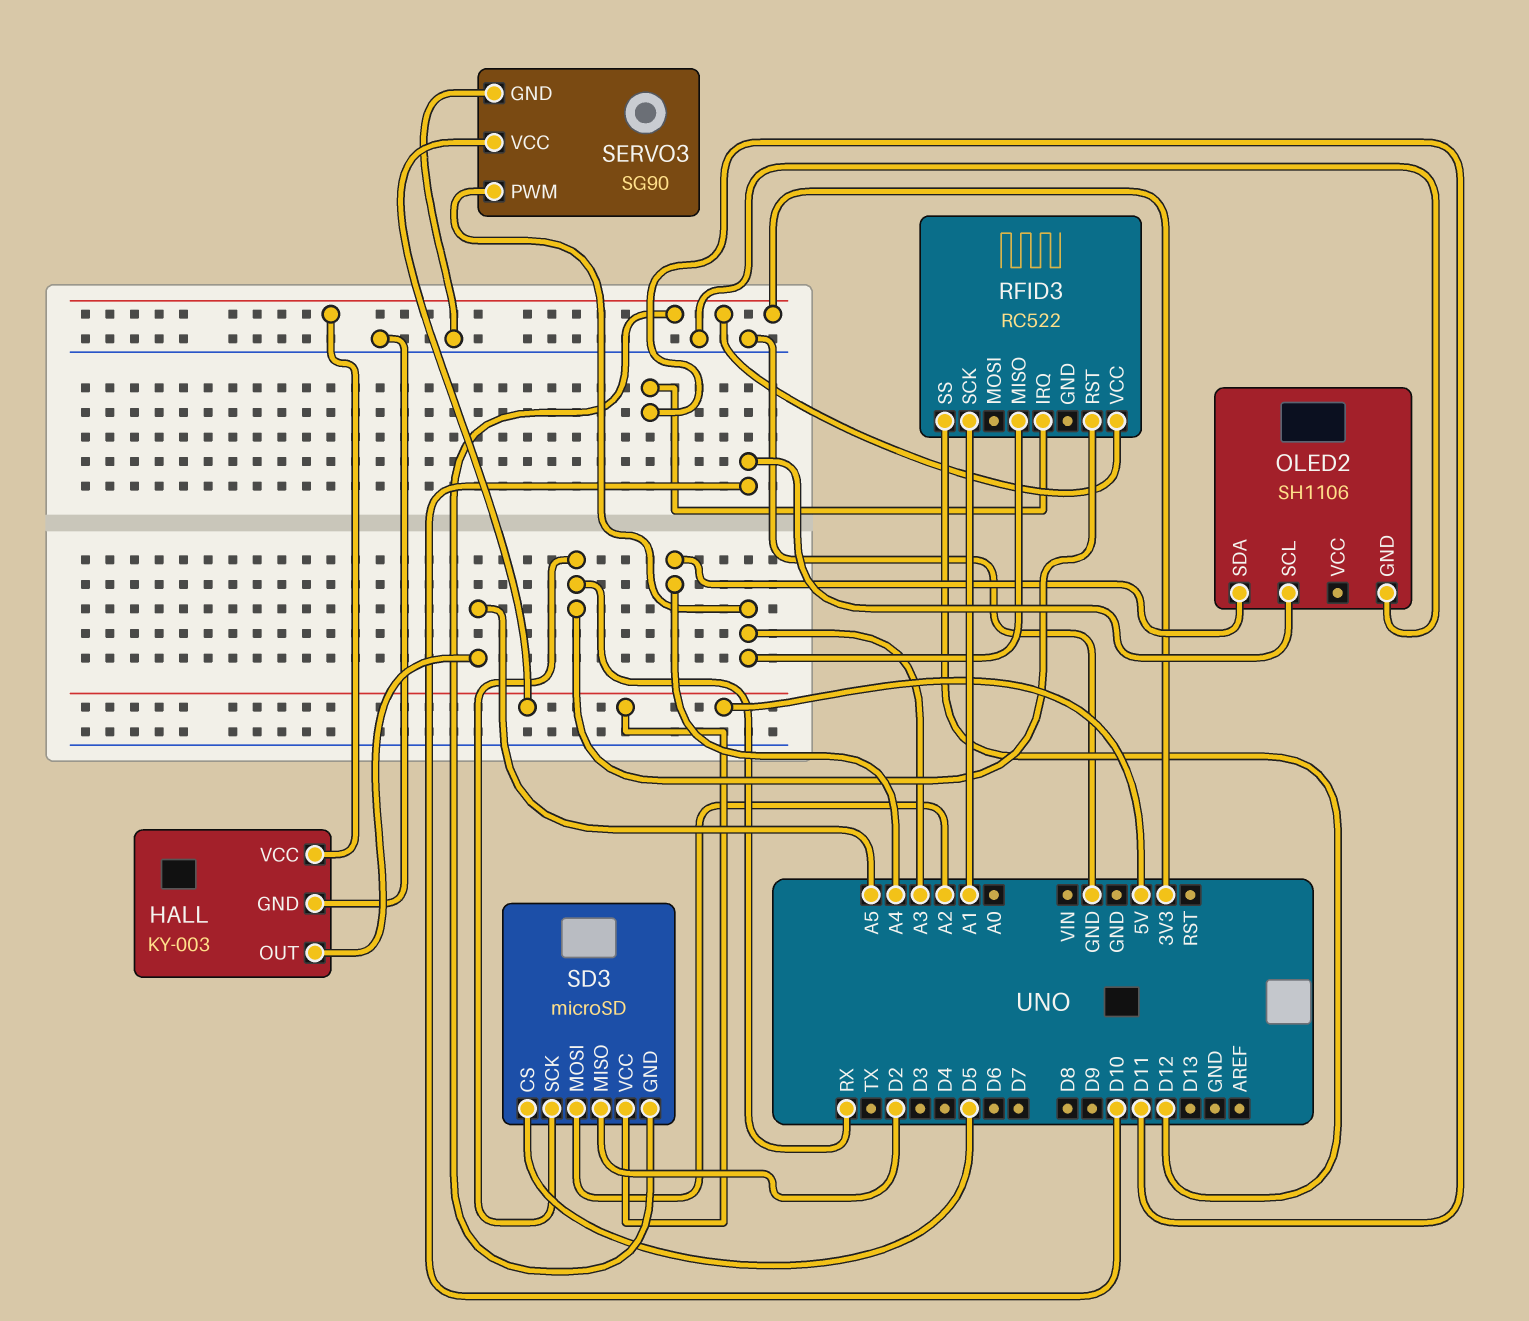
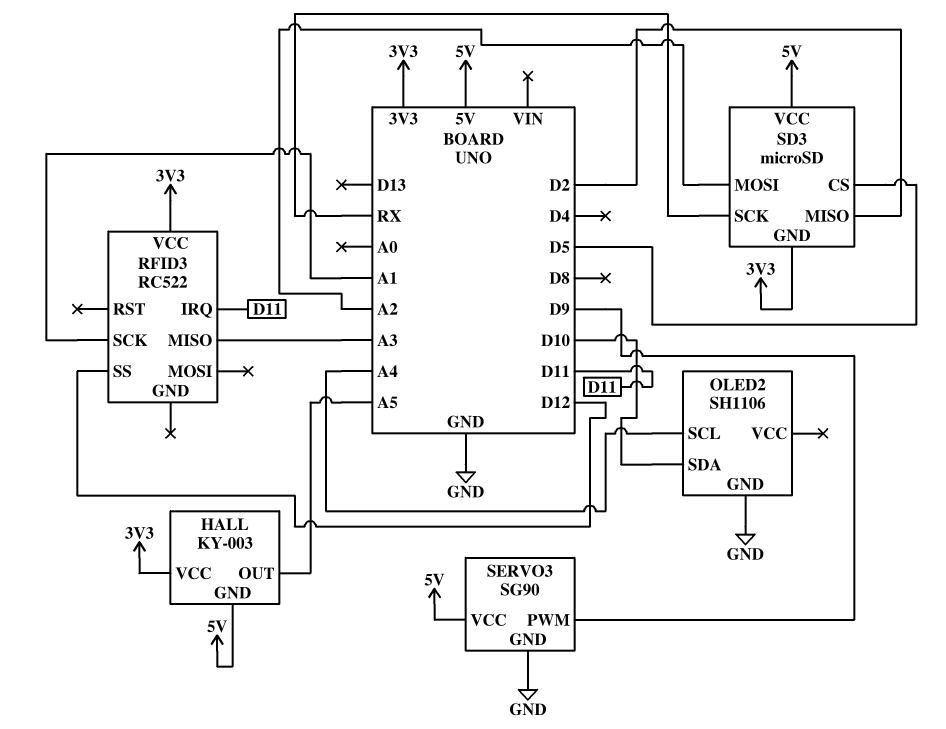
HALL pin GND: GND -> 5V
OLED2 pin SCL: D10 -> A4
OLED2 pin SDA: A4 -> D10
RFID3 pin RST: RX -> none
SERVO3 pin PWM: A3 -> D9

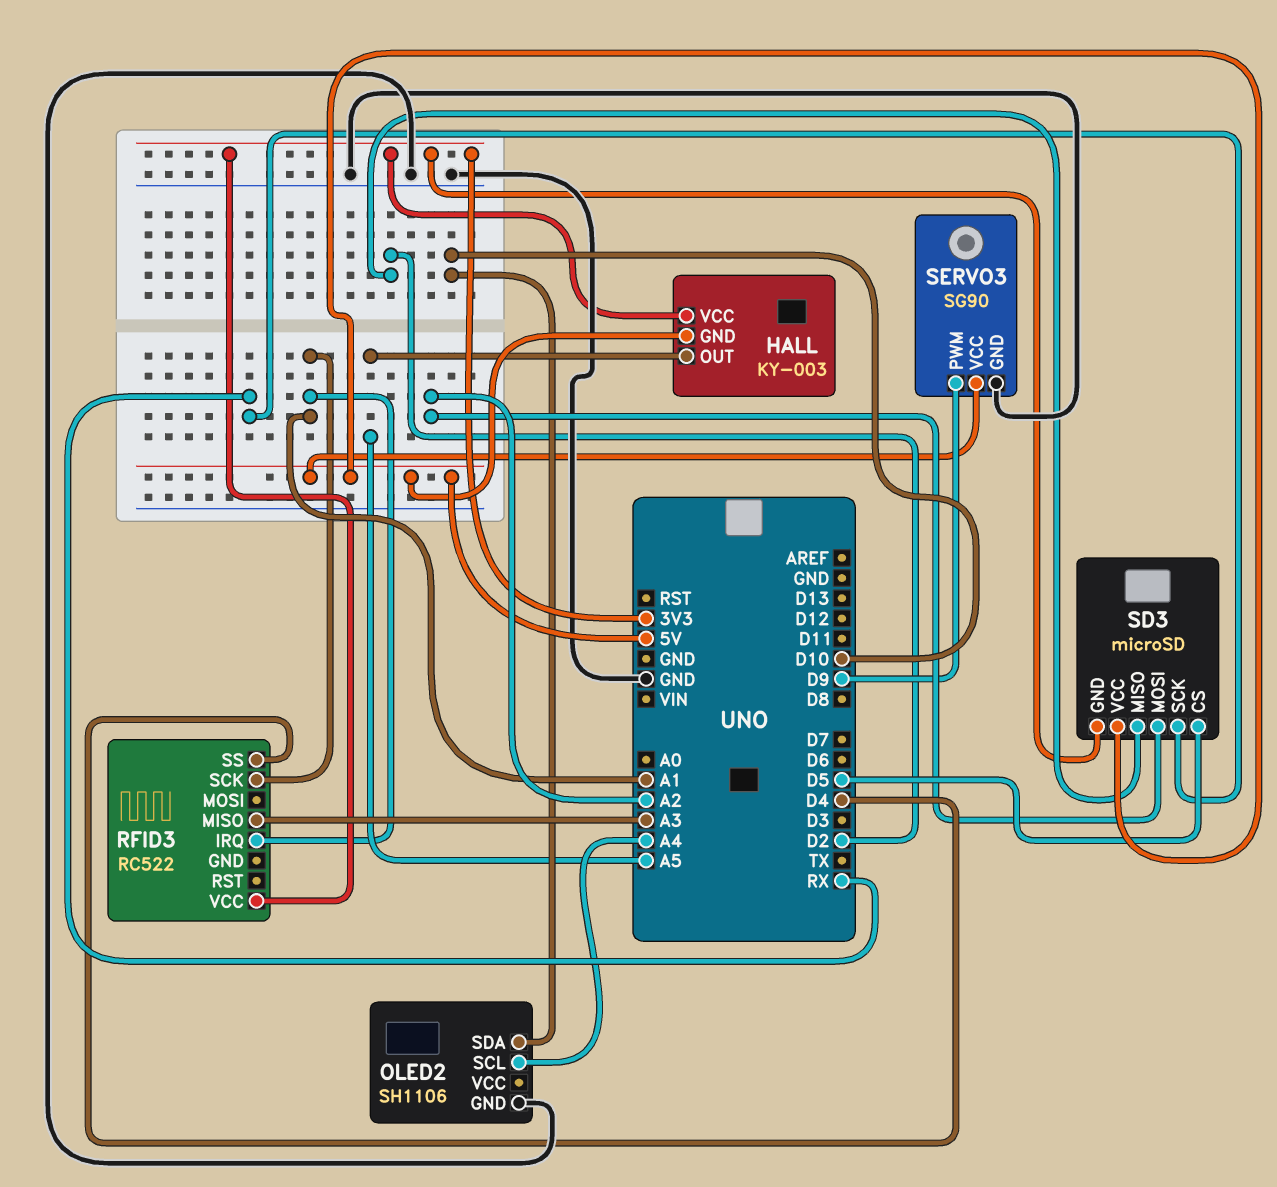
RFID3 pin IRQ: D11 -> A1
RFID3 pin SS: D12 -> D4

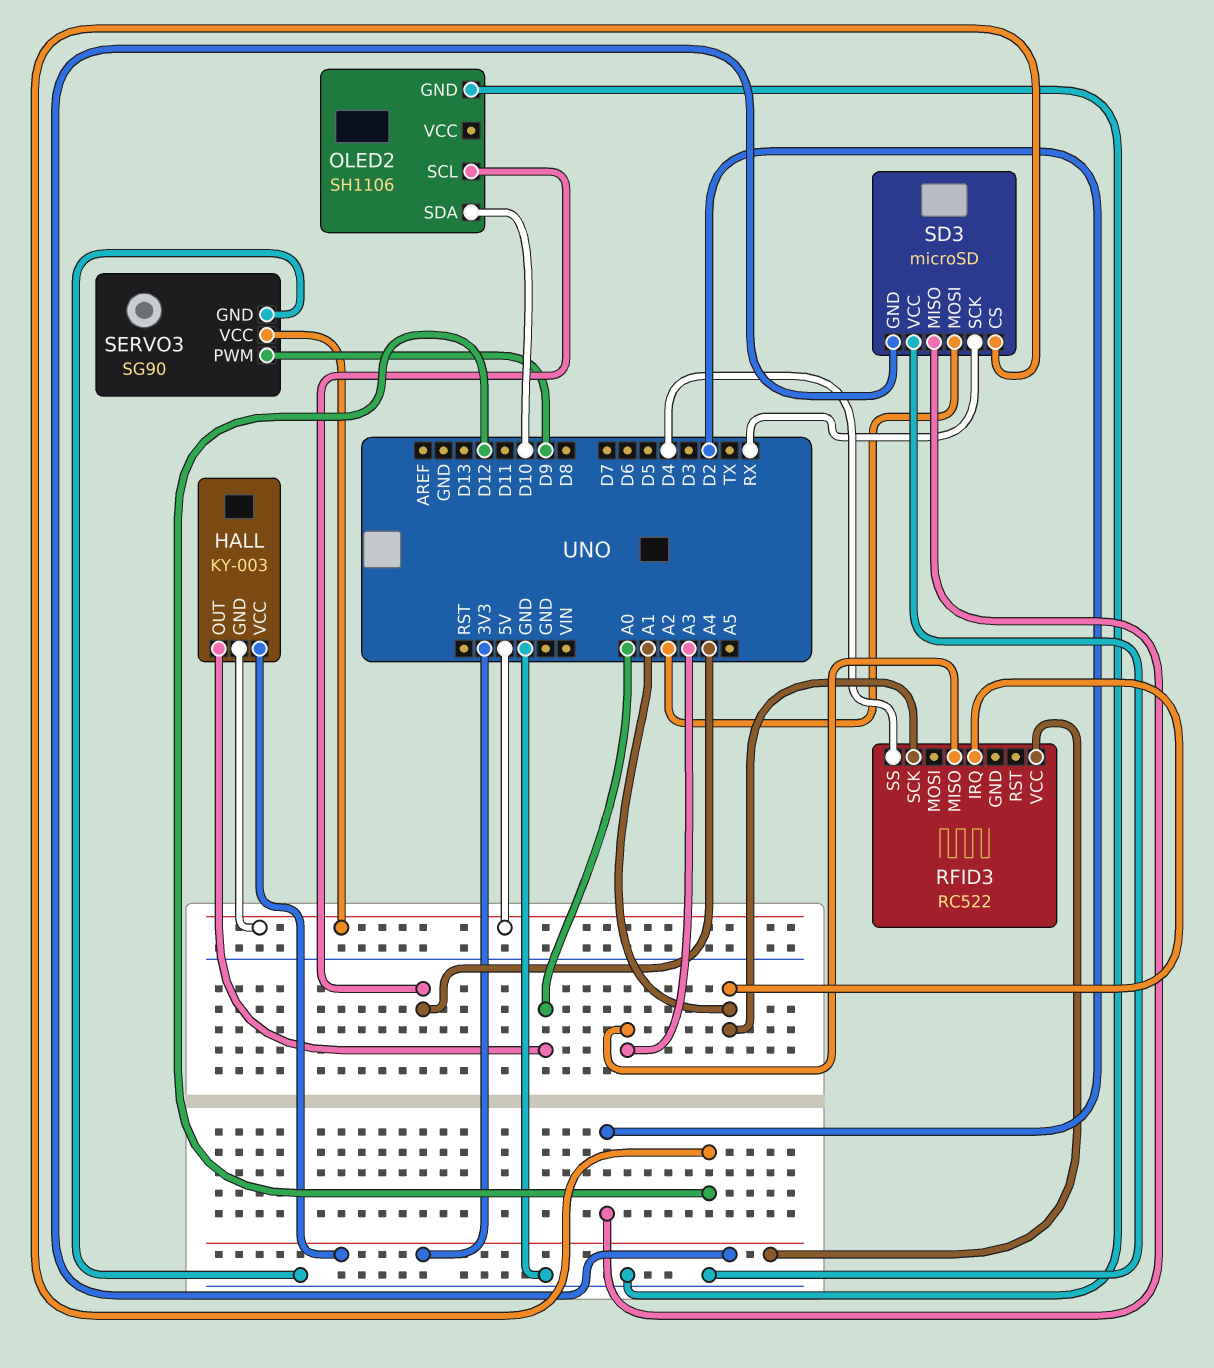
HALL pin OUT: A5 -> A0
SD3 pin CS: D5 -> D12
SD3 pin VCC: 5V -> GND

